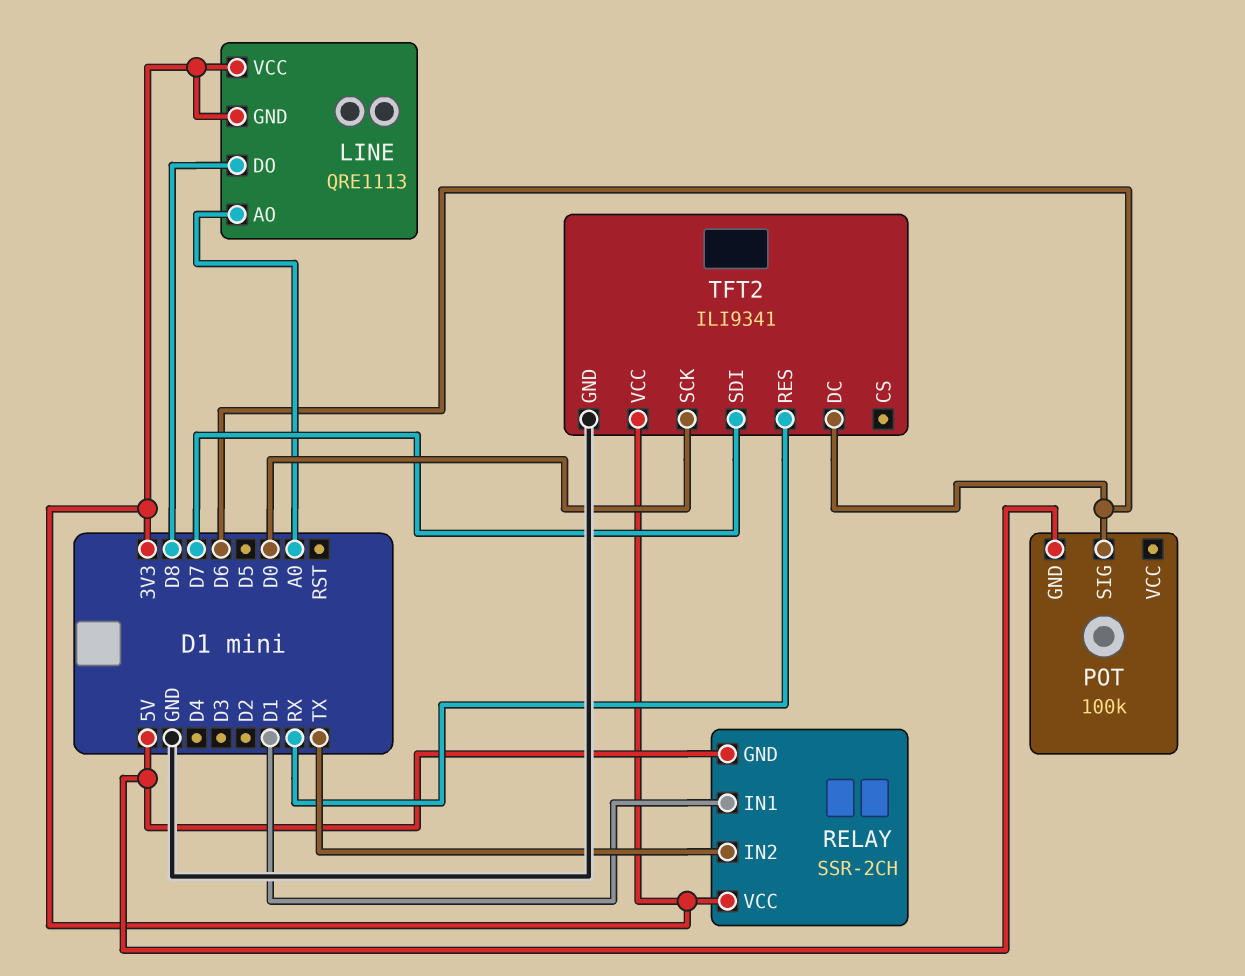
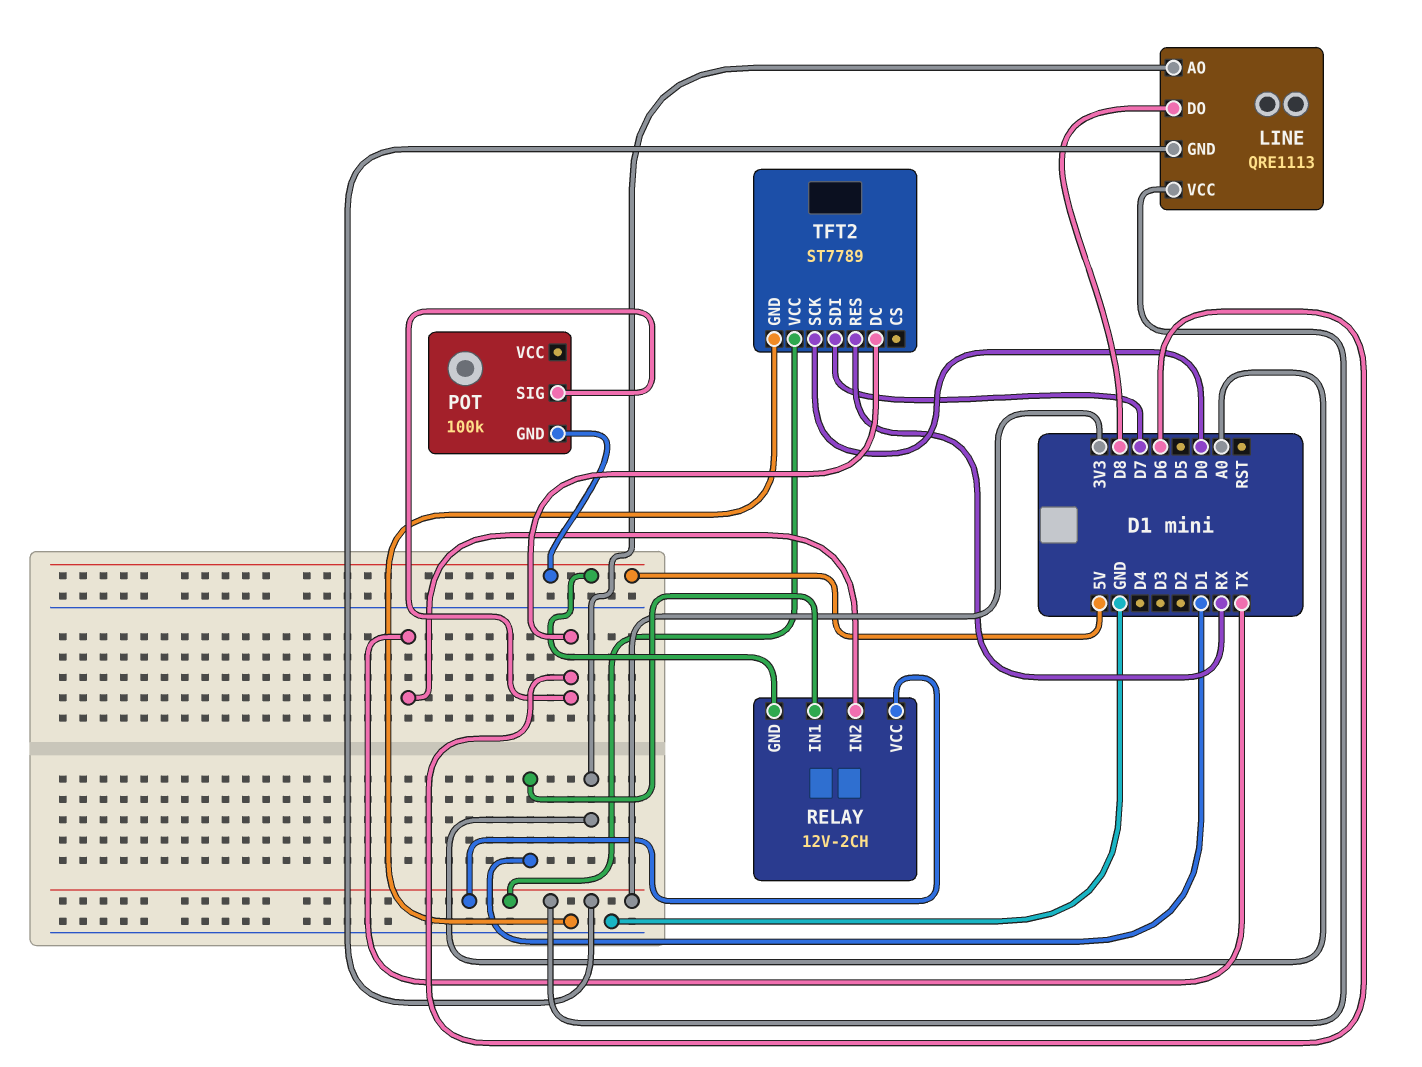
RELAY: SSR-2CH -> 12V-2CH
TFT2: ILI9341 -> ST7789

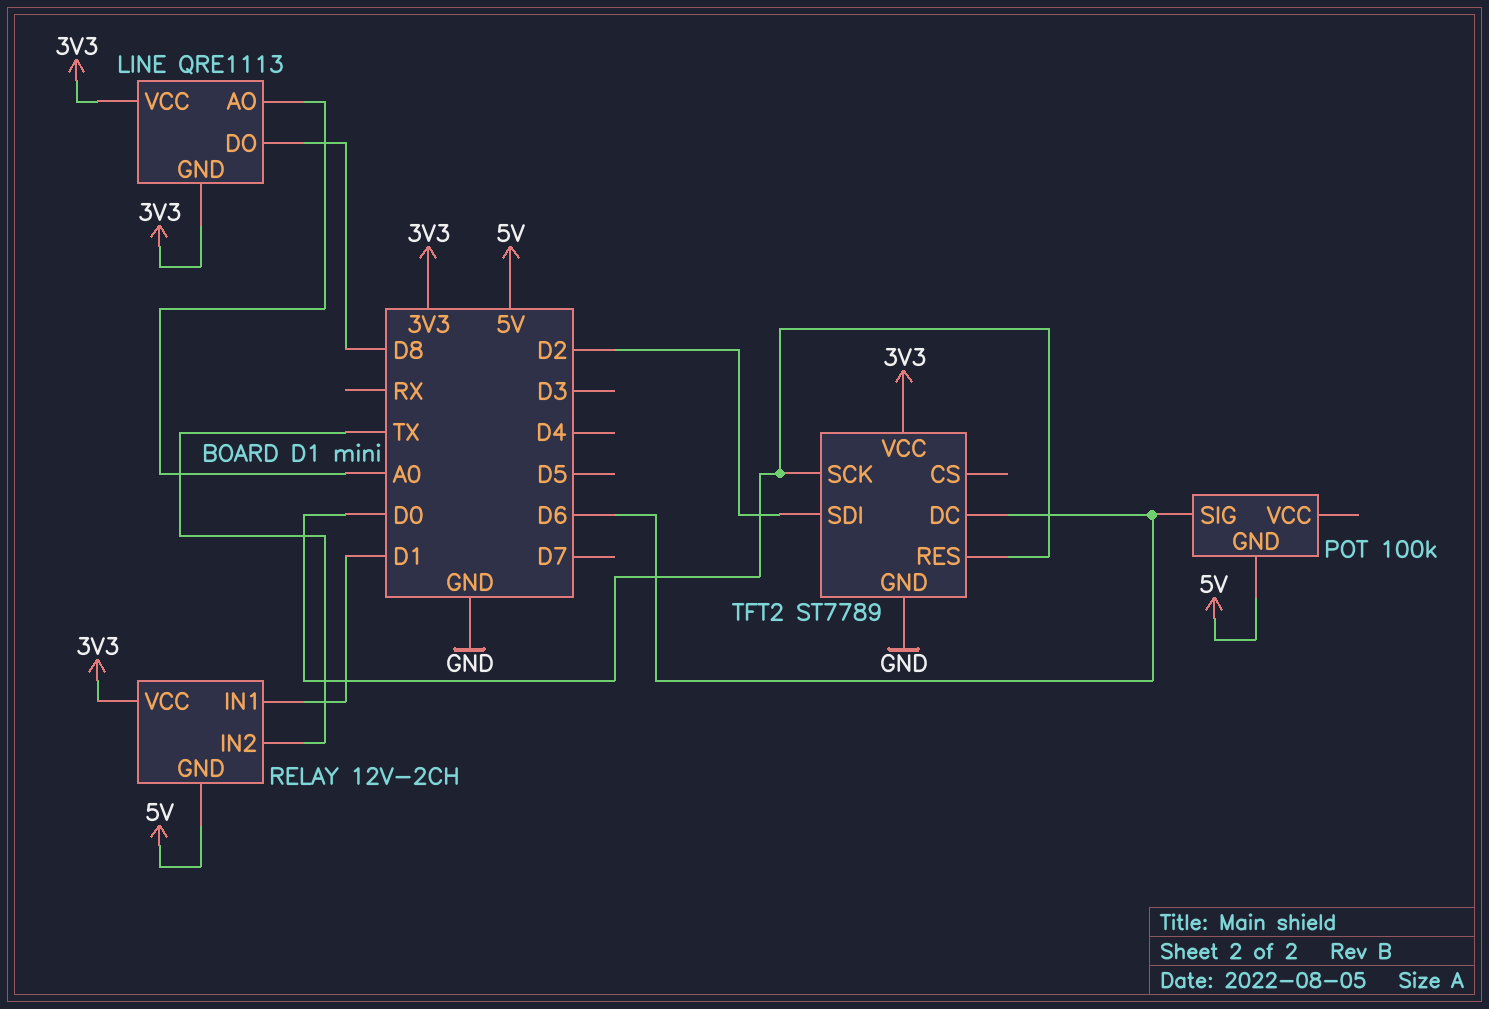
TFT2 pin RES: RX -> D0
TFT2 pin SDI: D7 -> D2

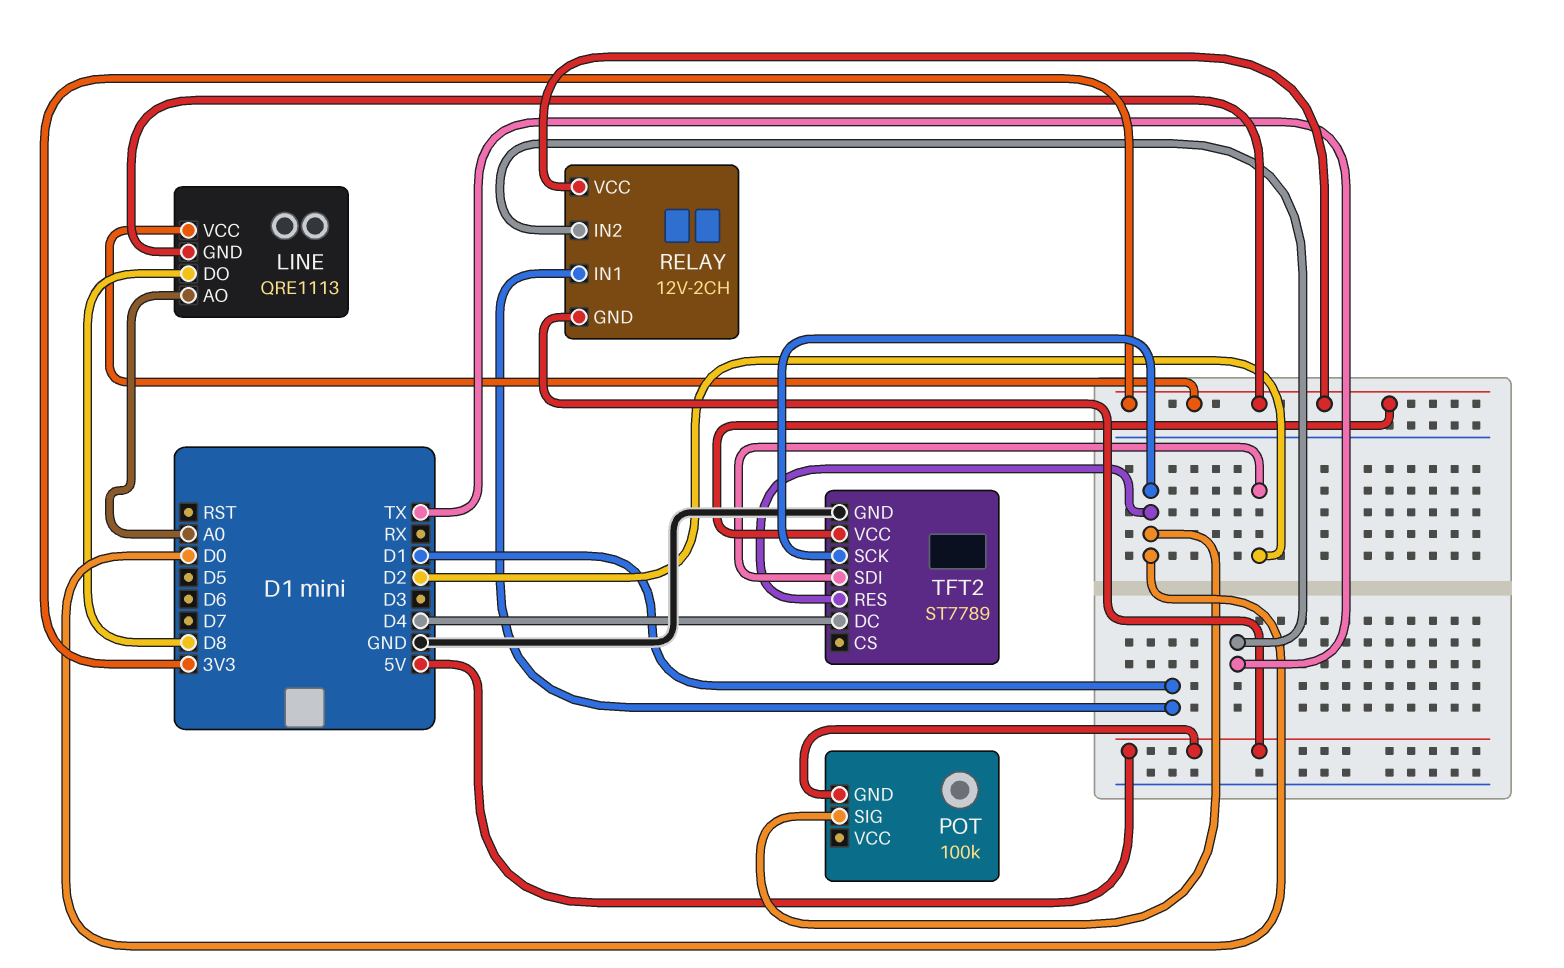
POT pin SIG: D6 -> D0
TFT2 pin DC: D6 -> D4

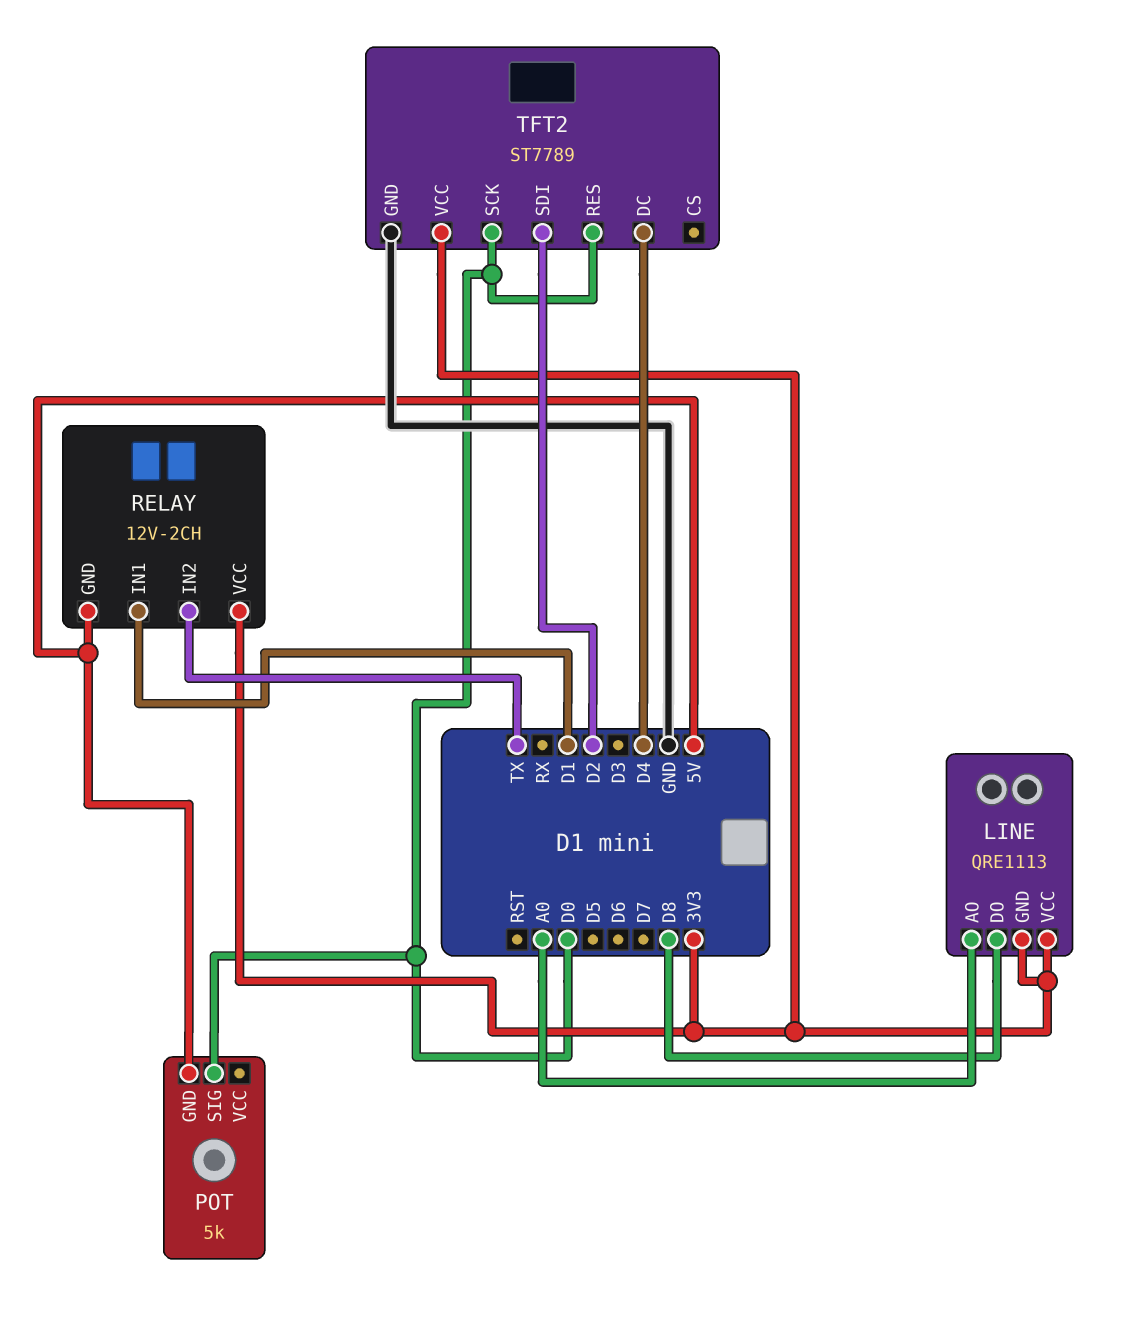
POT: 100k -> 5k

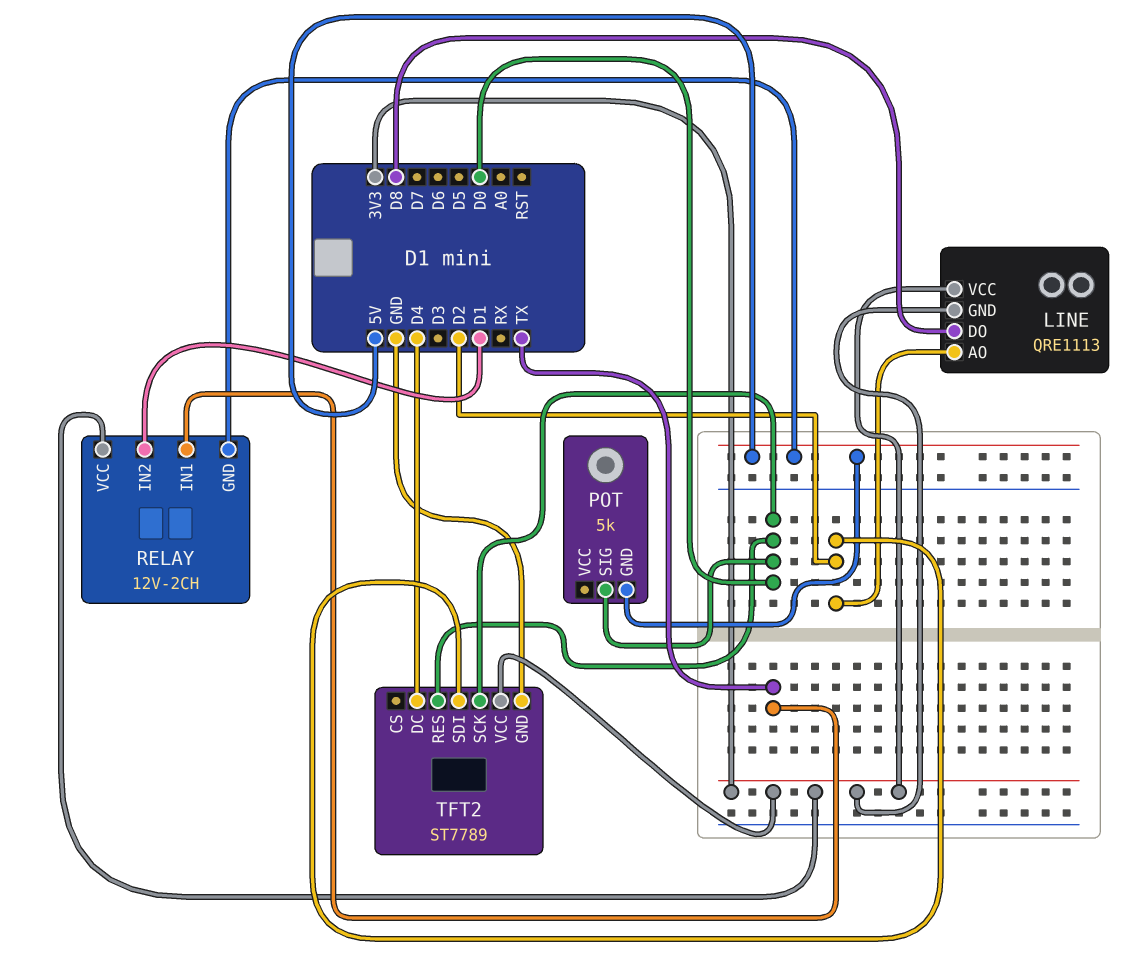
LINE pin AO: A0 -> D2
RELAY pin IN1: D1 -> TX
RELAY pin IN2: TX -> D1

